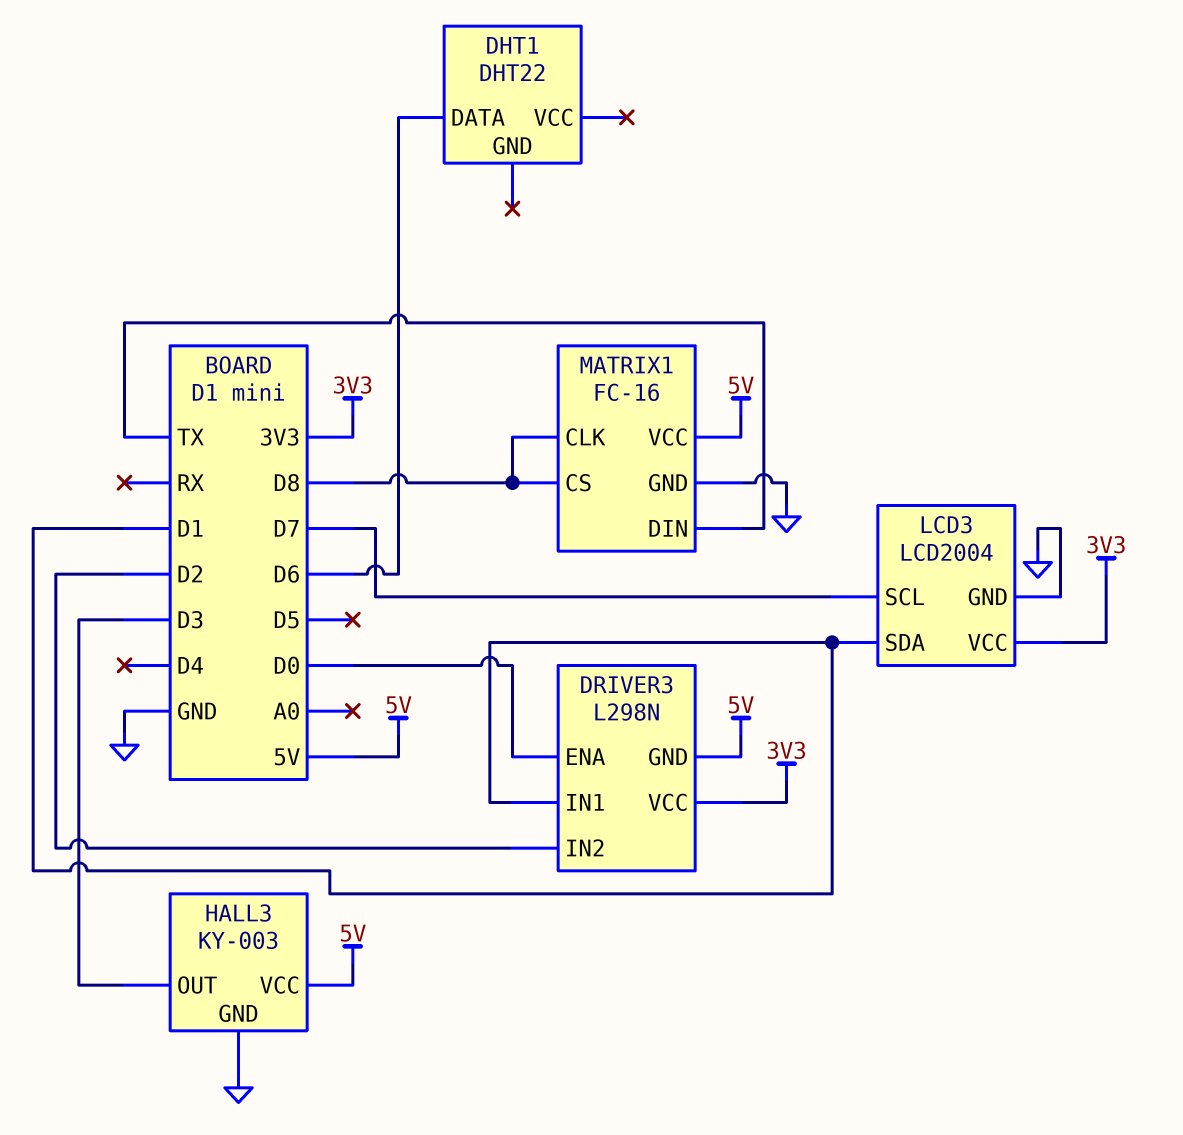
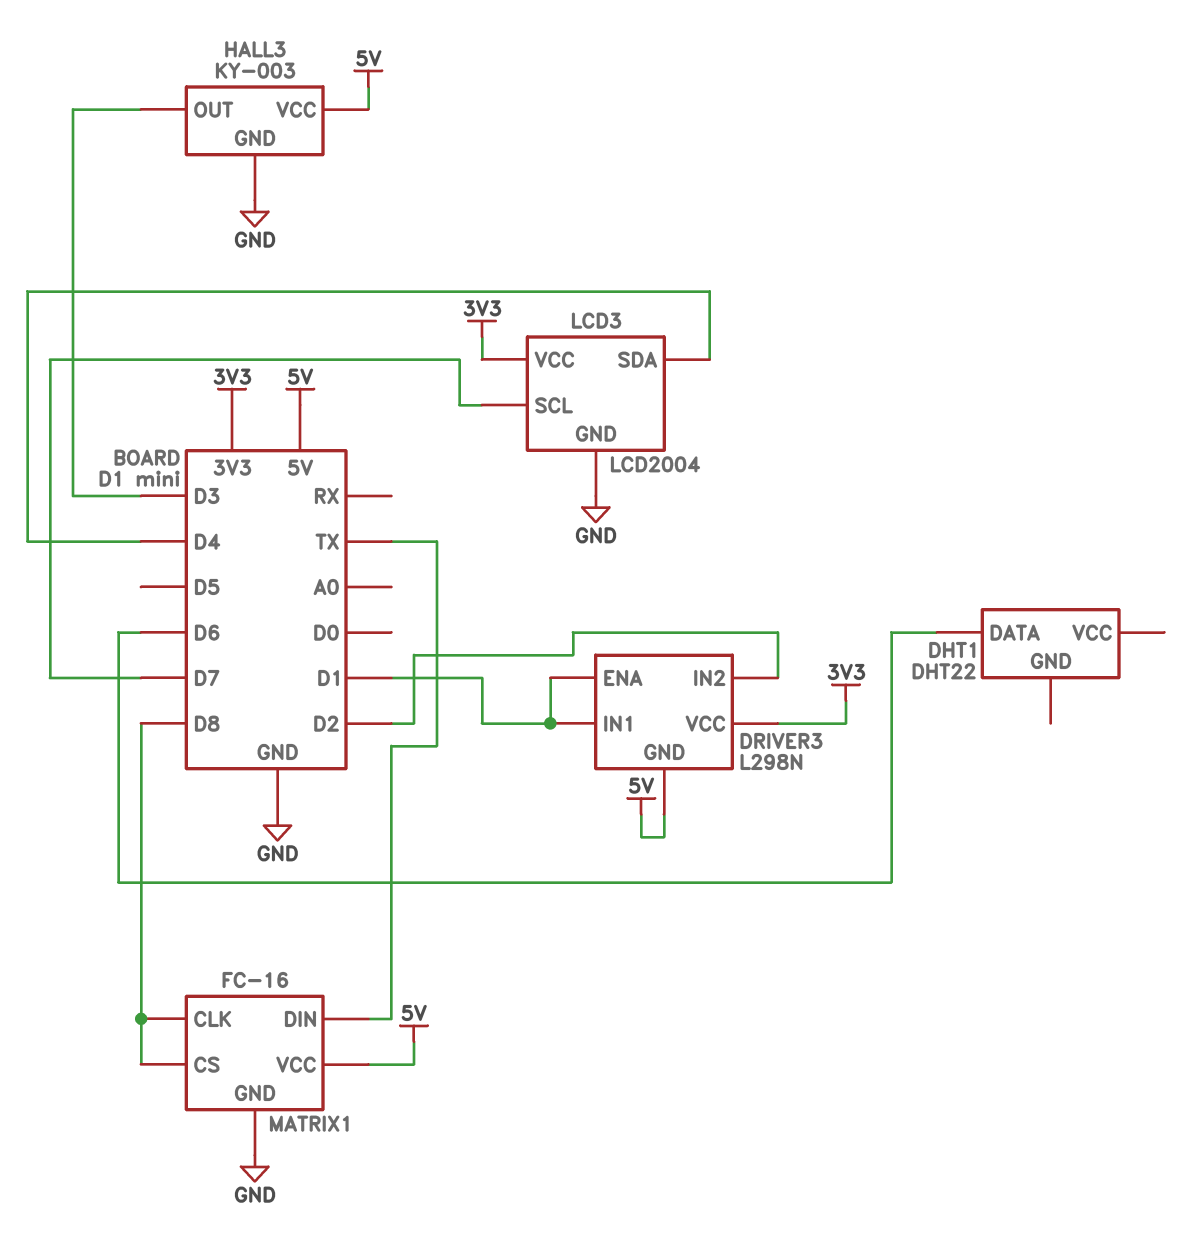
DRIVER3 pin ENA: D0 -> D1
LCD3 pin SDA: D1 -> D4

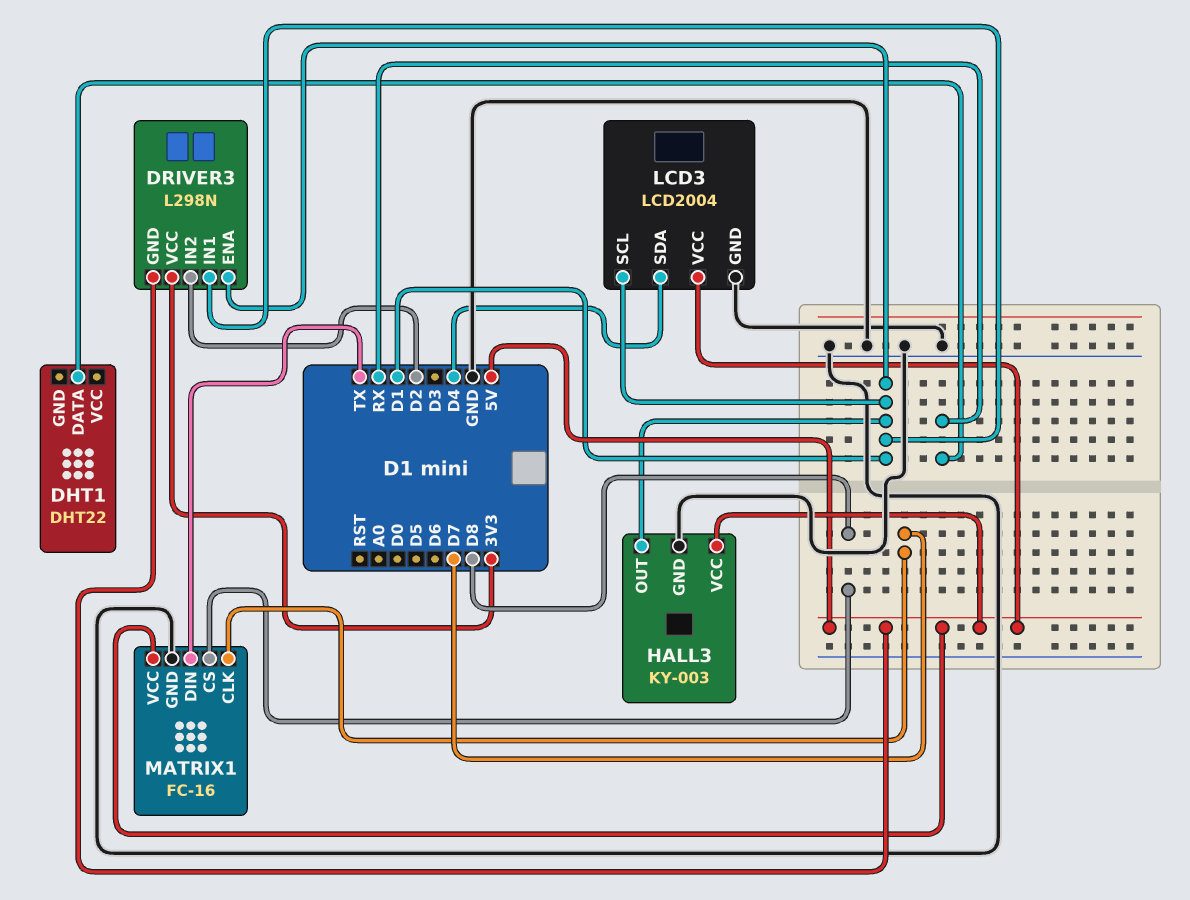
DHT1 pin DATA: D6 -> RX
HALL3 pin OUT: D3 -> D1
LCD3 pin SCL: D7 -> D1
LCD3 pin VCC: 3V3 -> 5V
MATRIX1 pin CLK: D8 -> D7

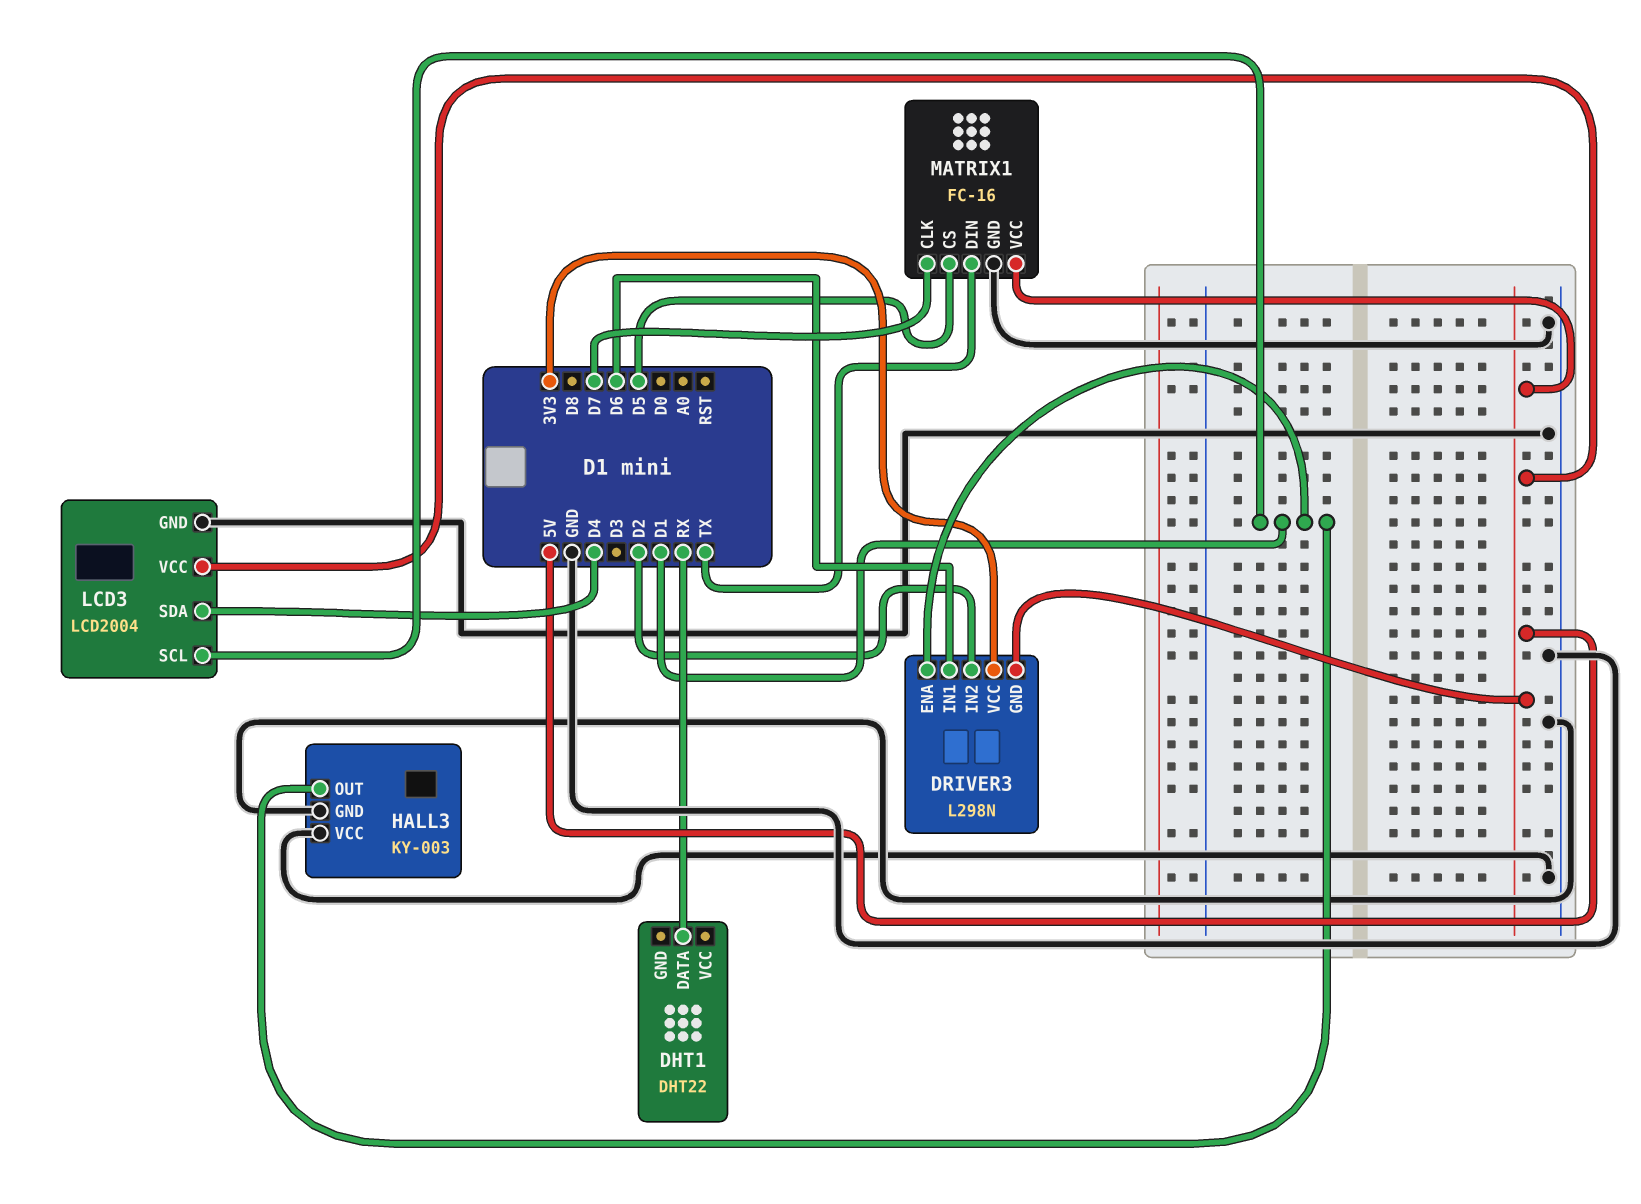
DRIVER3 pin IN1: D1 -> D6
HALL3 pin VCC: 5V -> GND
MATRIX1 pin CS: D8 -> D5

